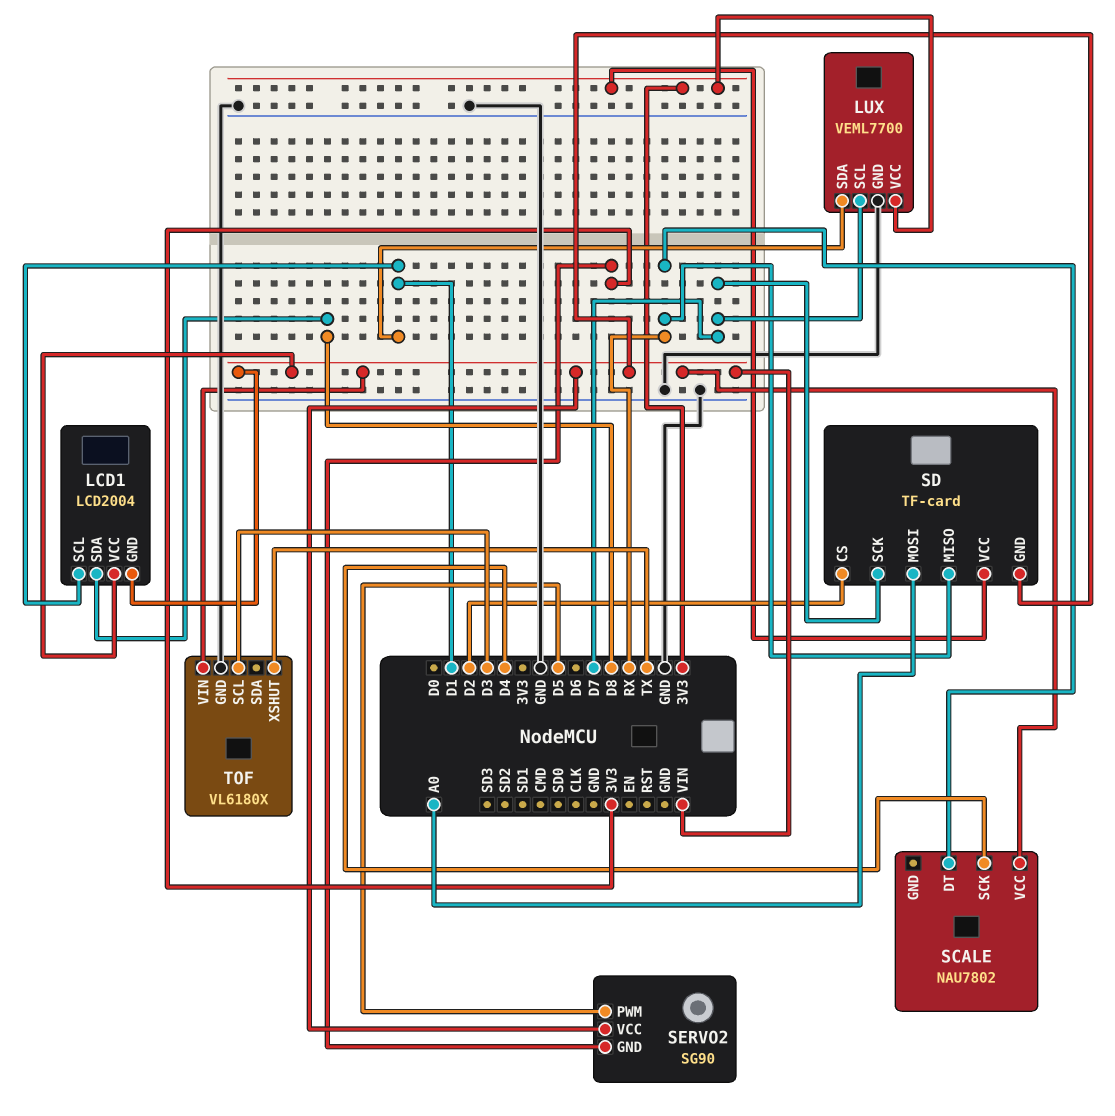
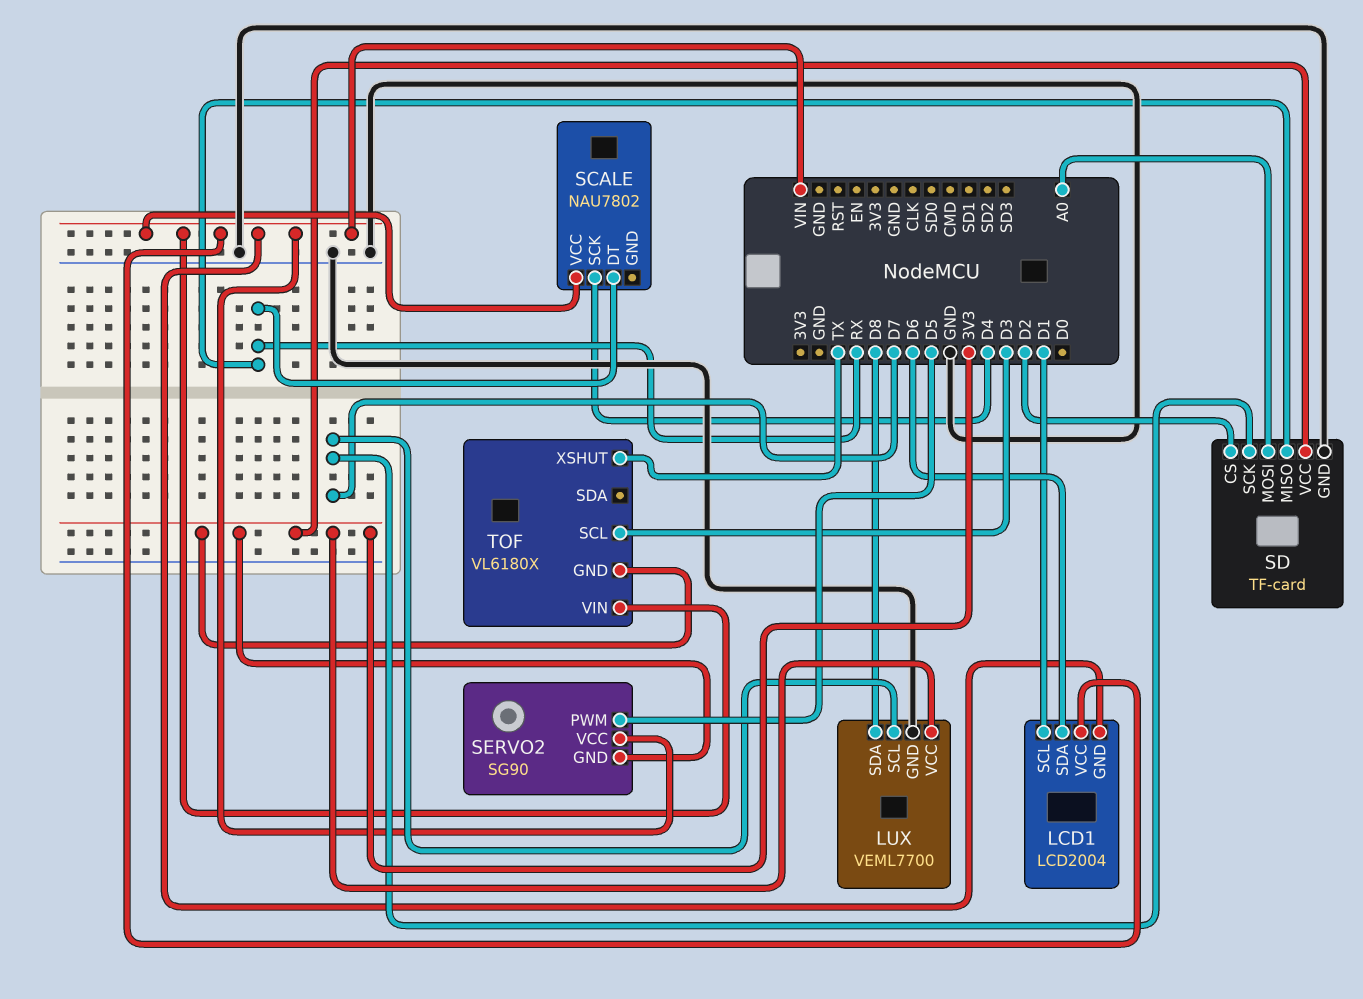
LCD1 pin SDA: D8 -> D6
LUX pin SDA: D1 -> D8
SD pin GND: VIN -> GND
TOF pin GND: GND -> 3V3

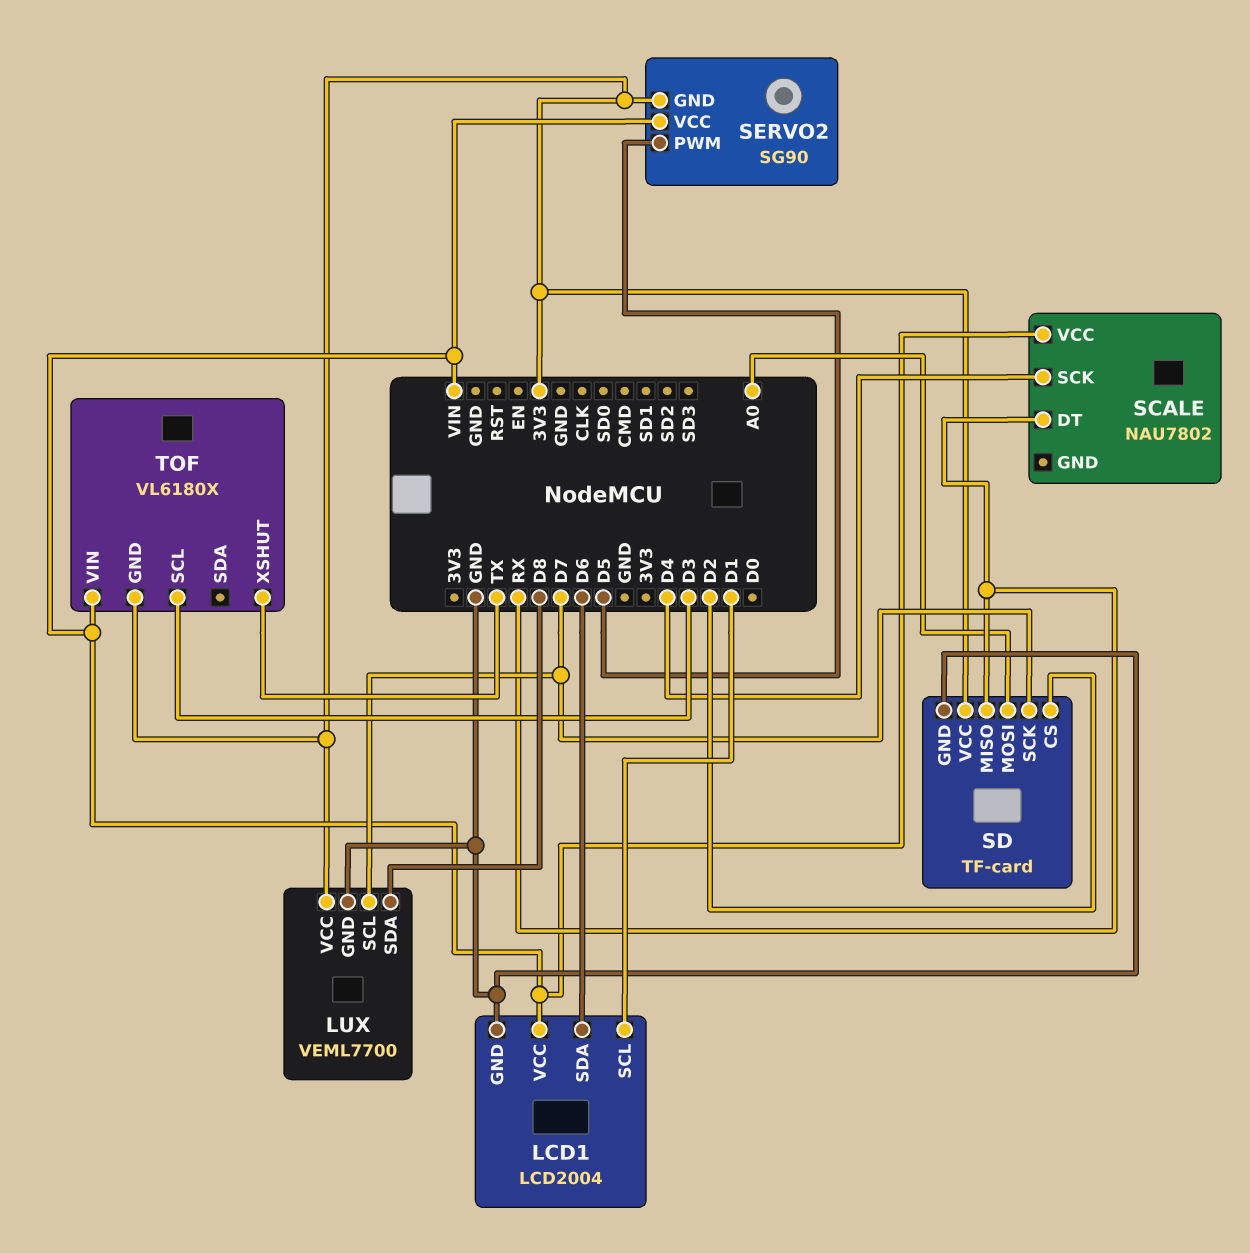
LCD1 pin GND: VIN -> GND

